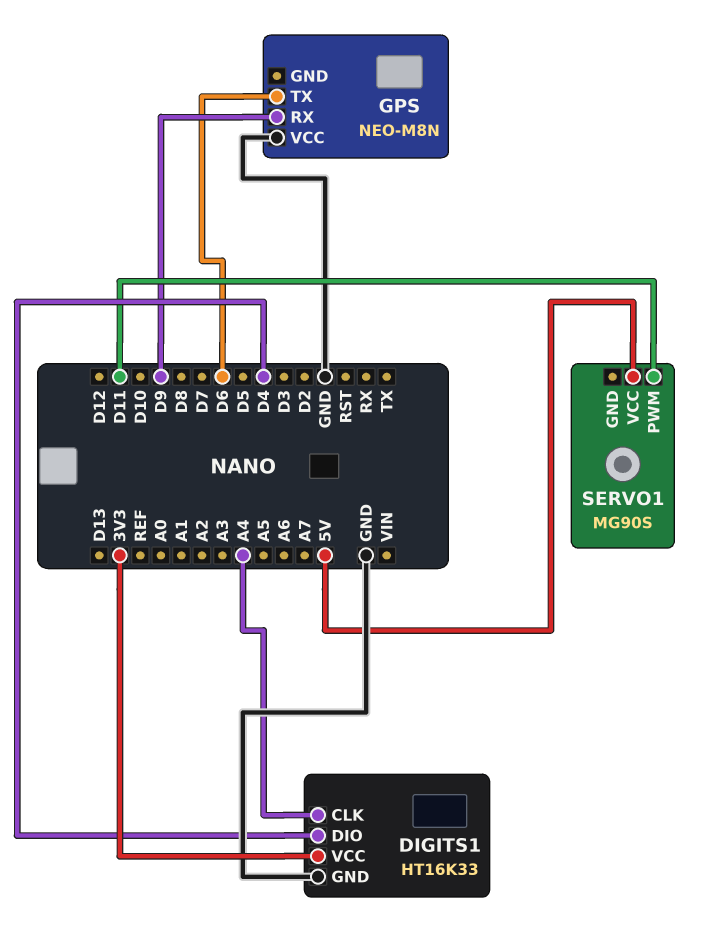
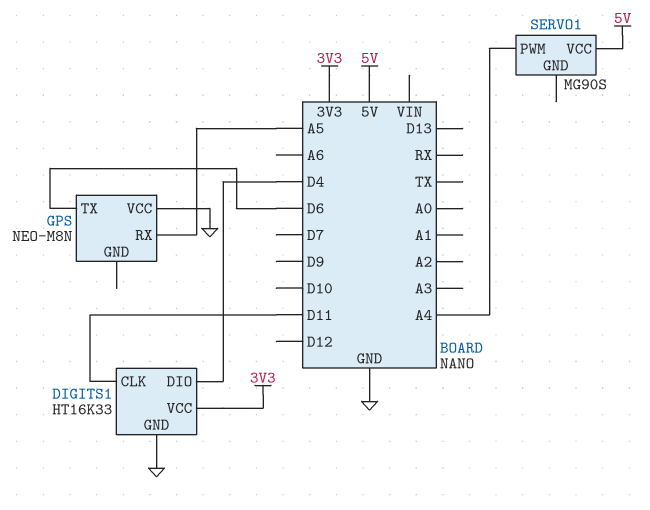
DIGITS1 pin CLK: A4 -> D11
GPS pin RX: D9 -> A5
SERVO1 pin PWM: D11 -> A4

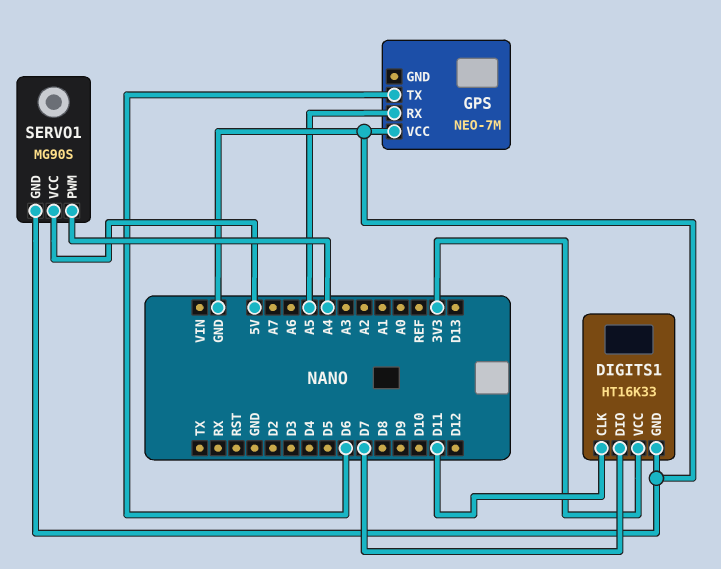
DIGITS1 pin DIO: D4 -> D7
GPS: NEO-M8N -> NEO-7M
SERVO1 pin GND: none -> GND

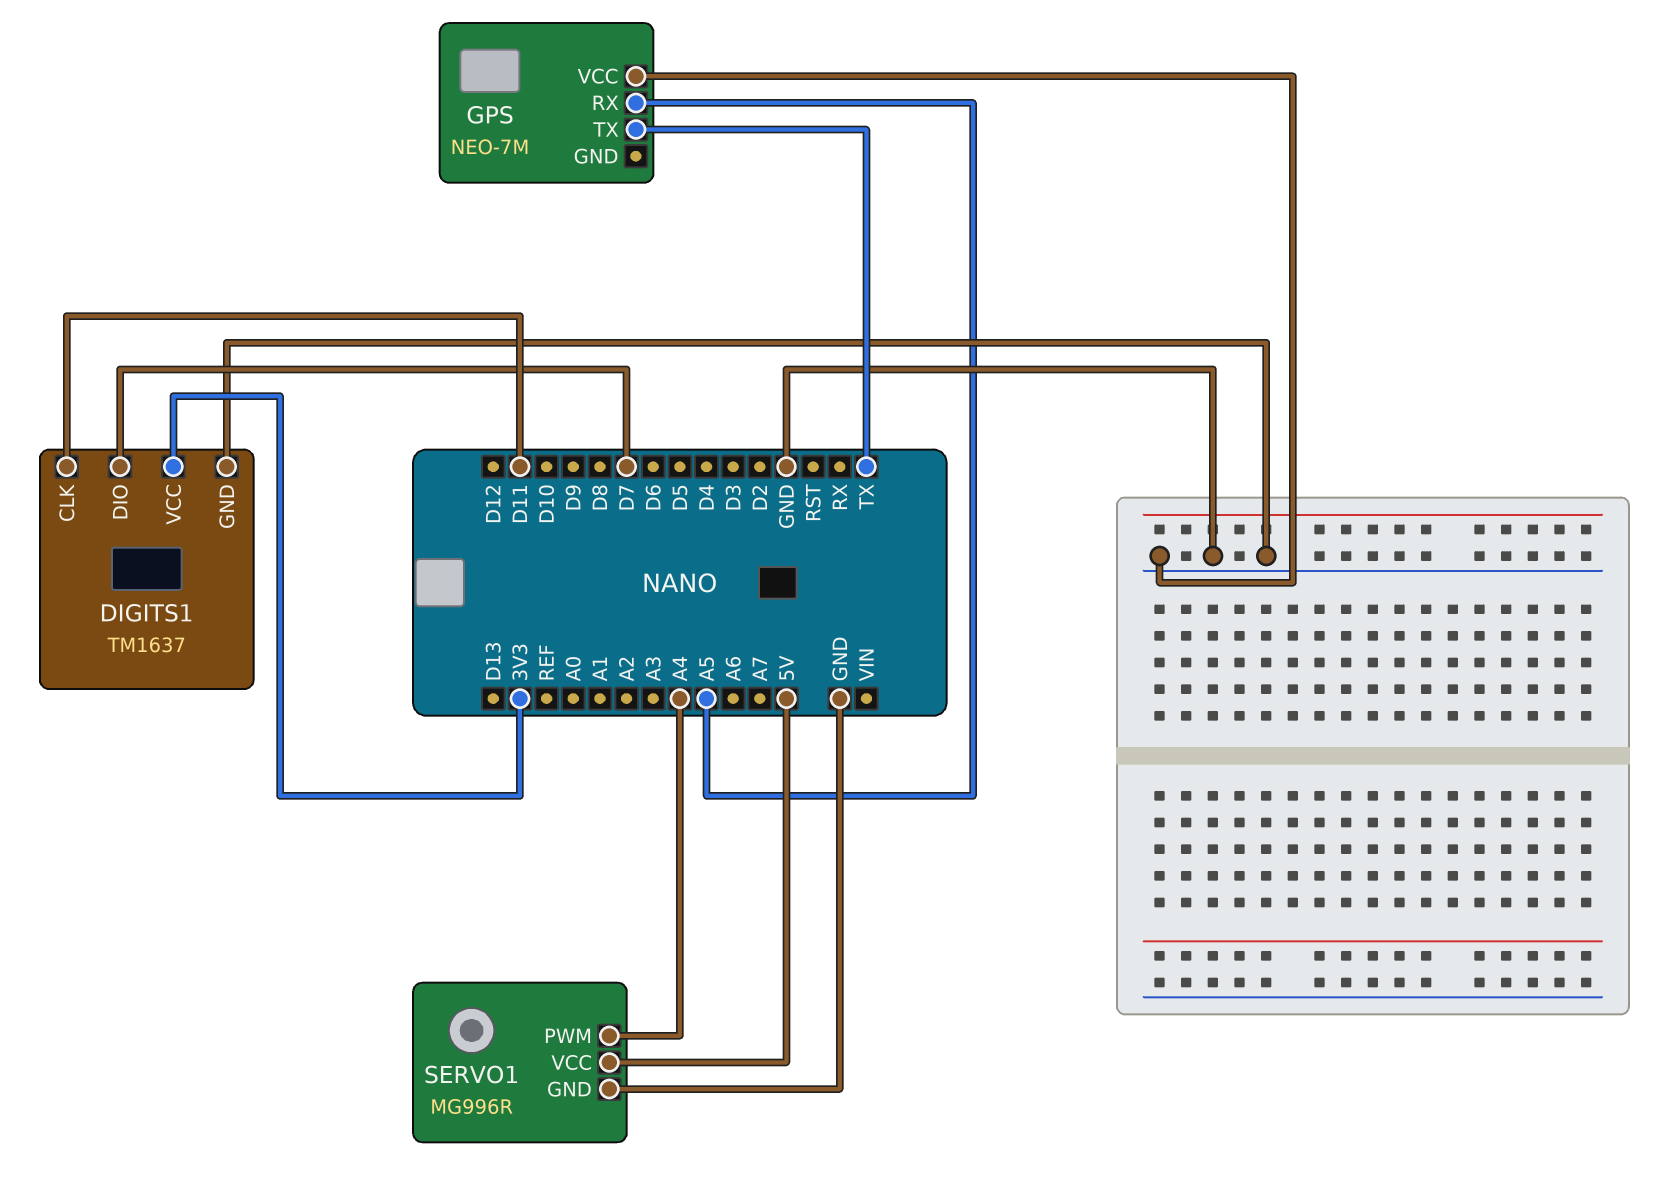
DIGITS1: HT16K33 -> TM1637
GPS pin TX: D6 -> TX
SERVO1: MG90S -> MG996R

